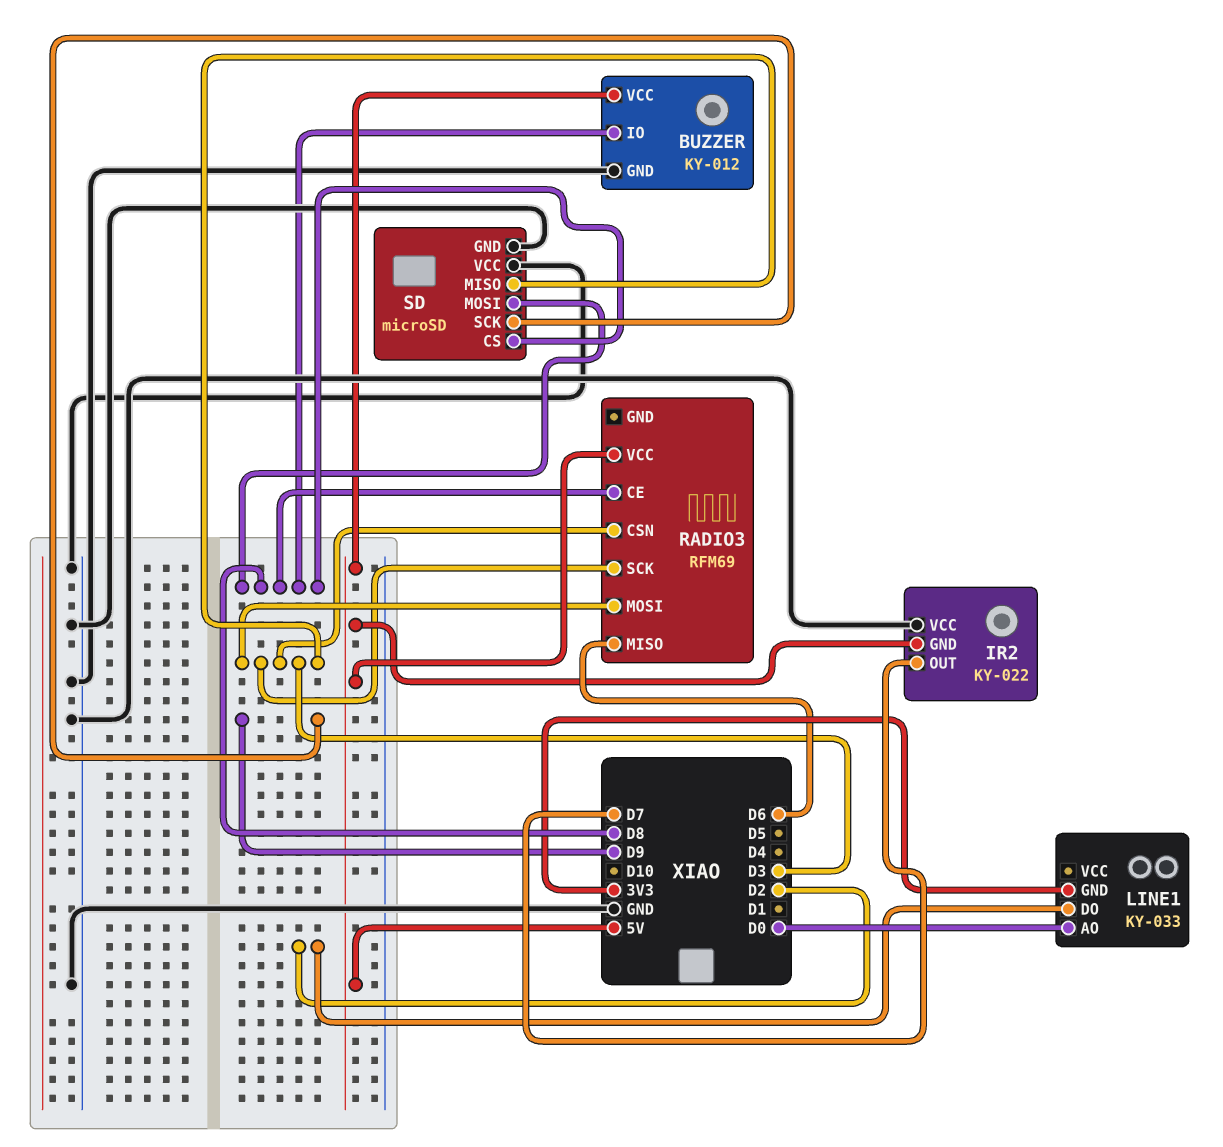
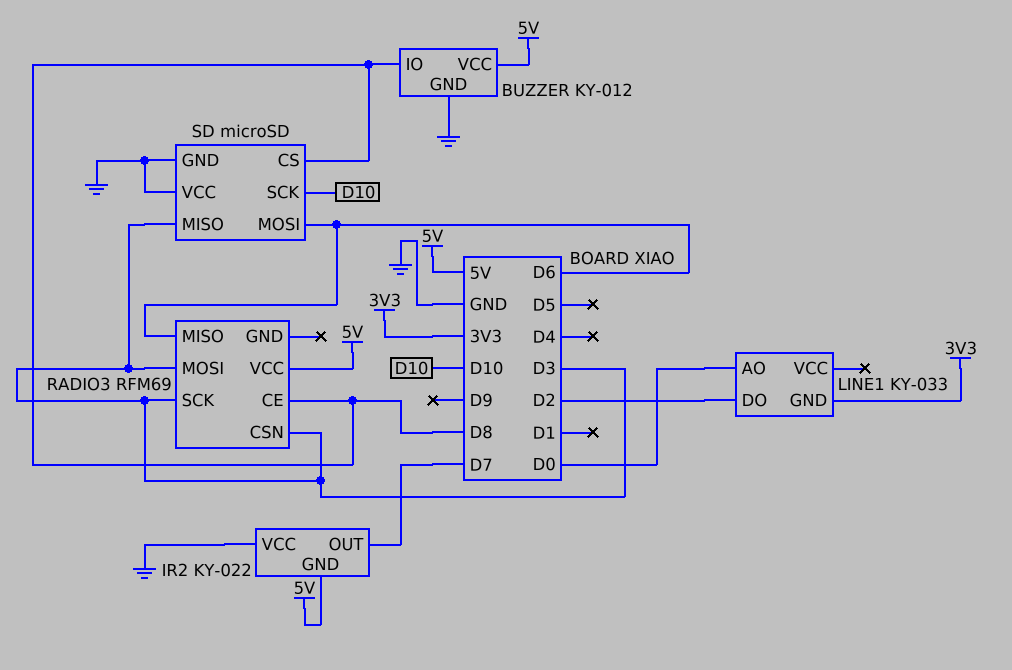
SD pin MOSI: D8 -> D6
SD pin SCK: D9 -> D10

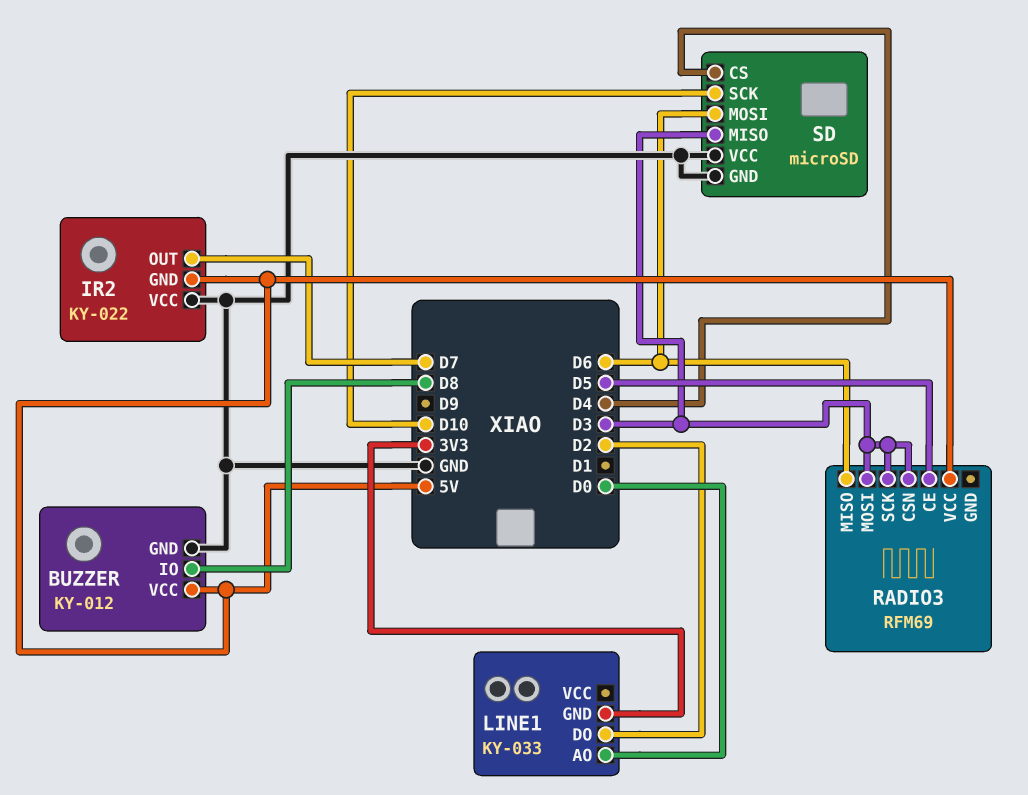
RADIO3 pin CE: D8 -> D5
SD pin CS: D8 -> D4

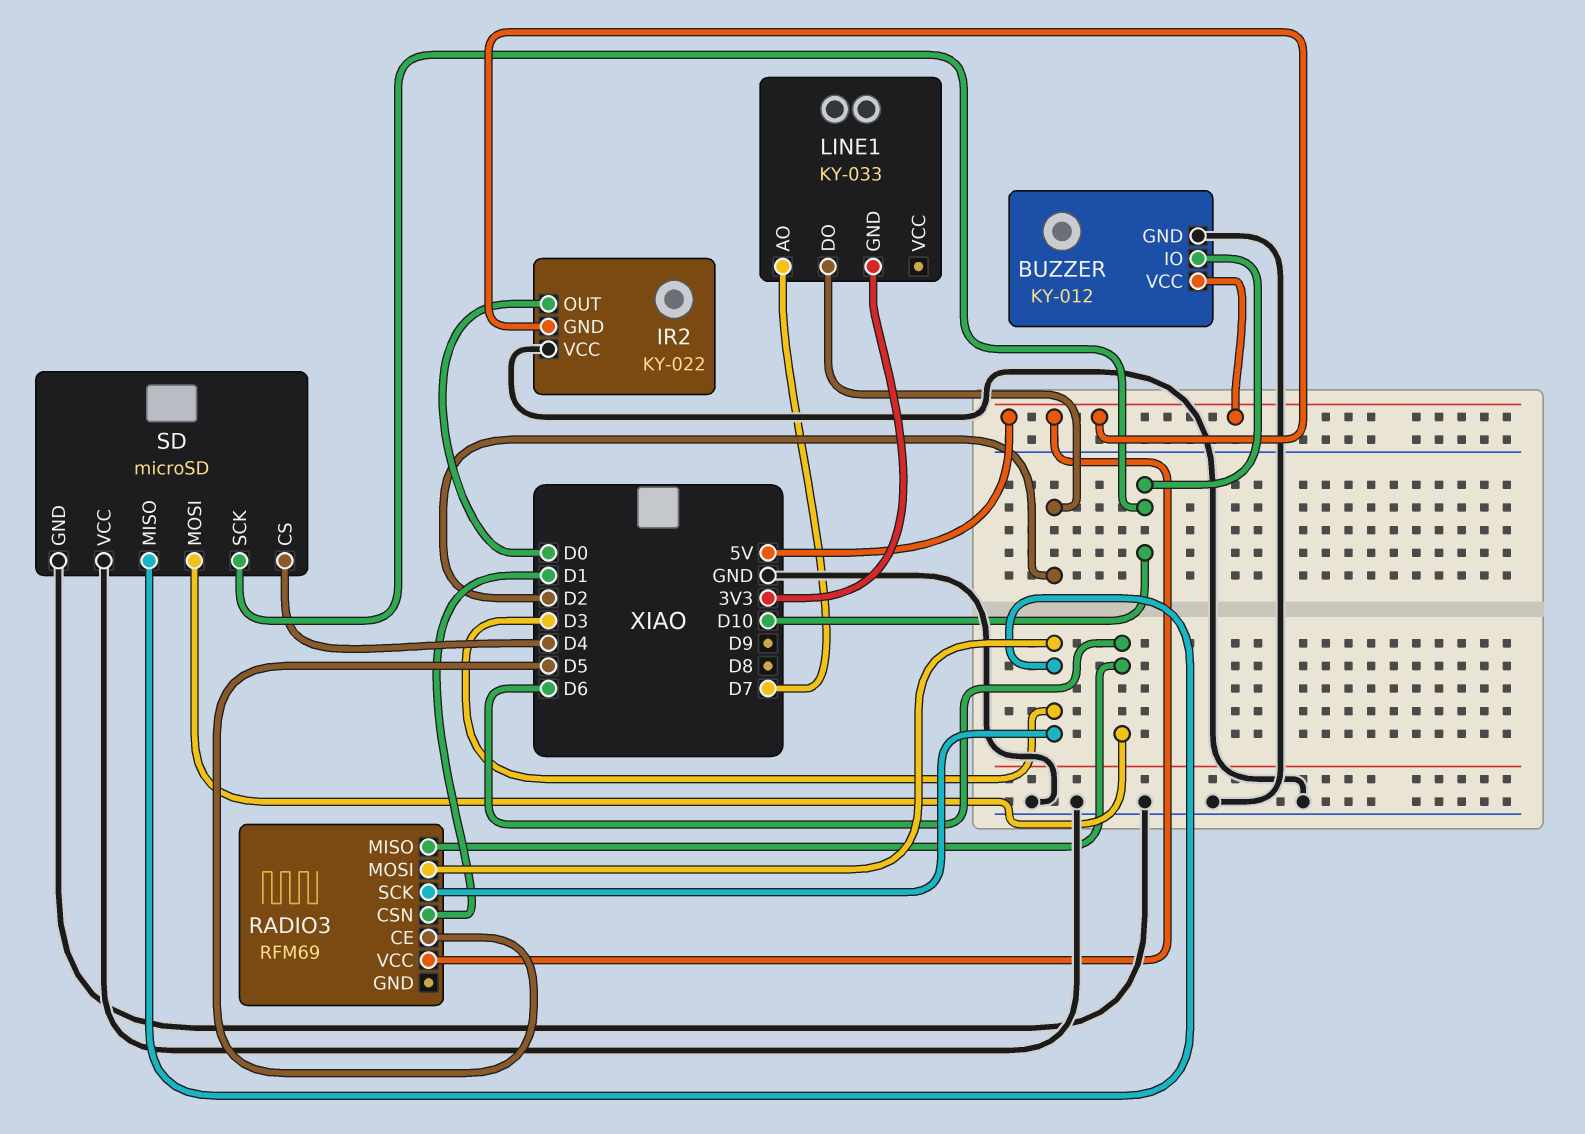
BUZZER pin IO: D8 -> D10
IR2 pin OUT: D7 -> D0
LINE1 pin AO: D0 -> D7
RADIO3 pin CSN: D3 -> D1

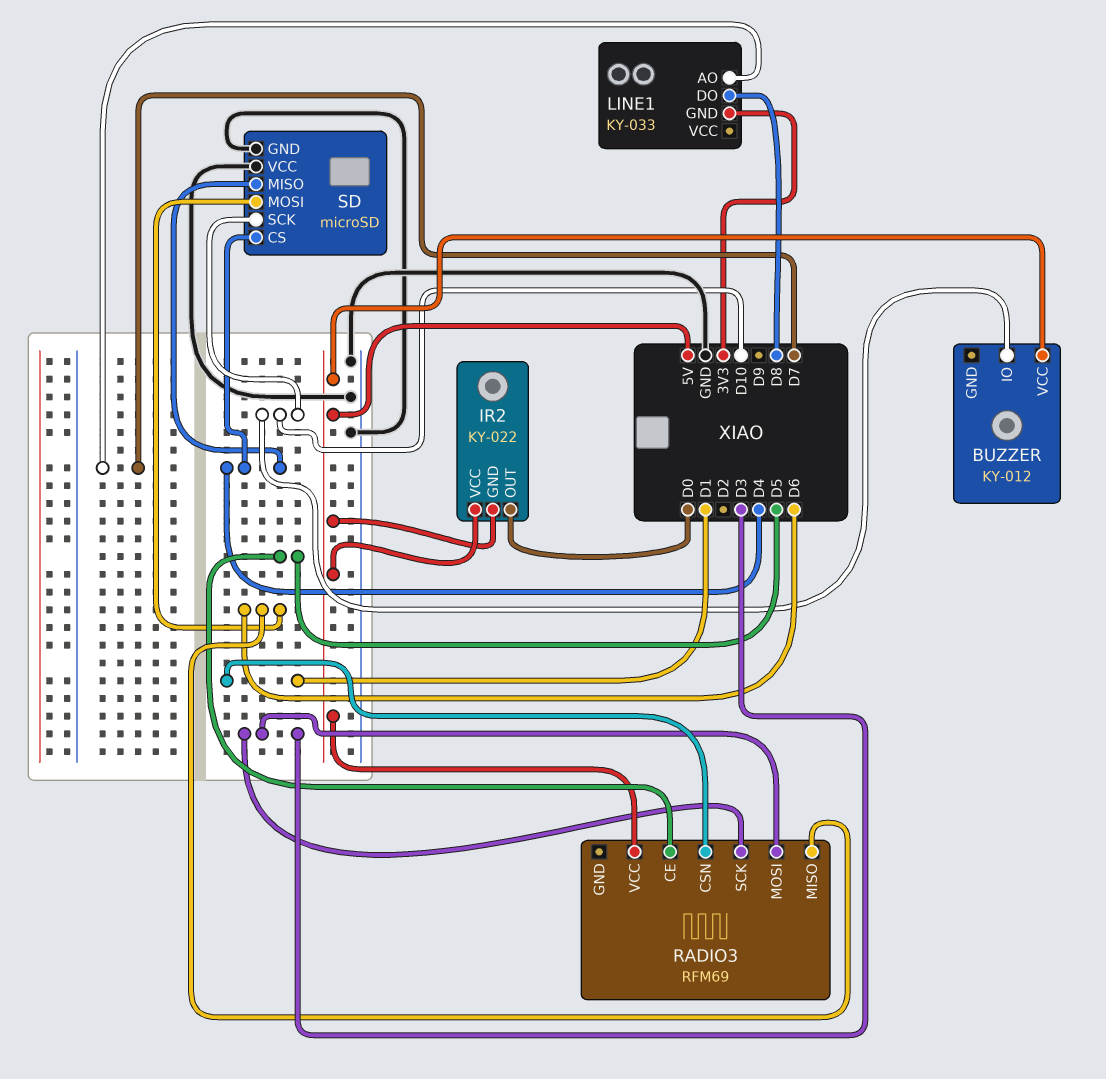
BUZZER pin GND: GND -> none
IR2 pin VCC: GND -> 5V
LINE1 pin DO: D2 -> D8
SD pin MISO: D3 -> D4

